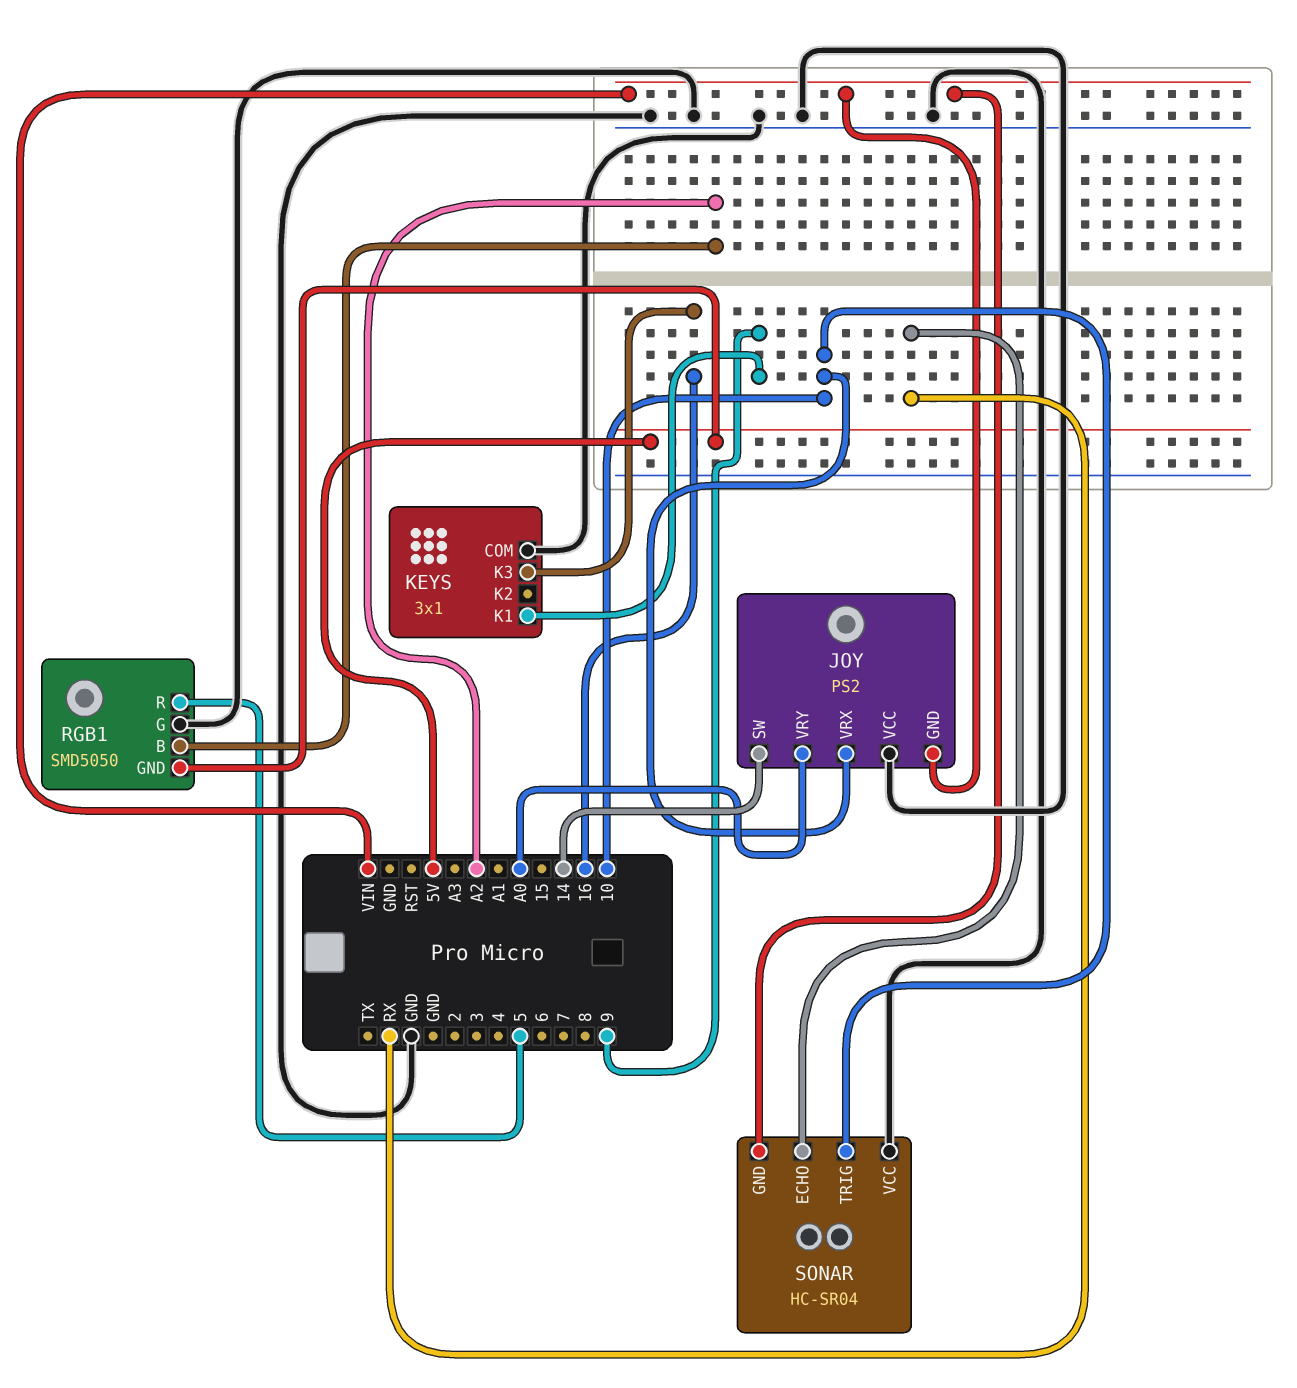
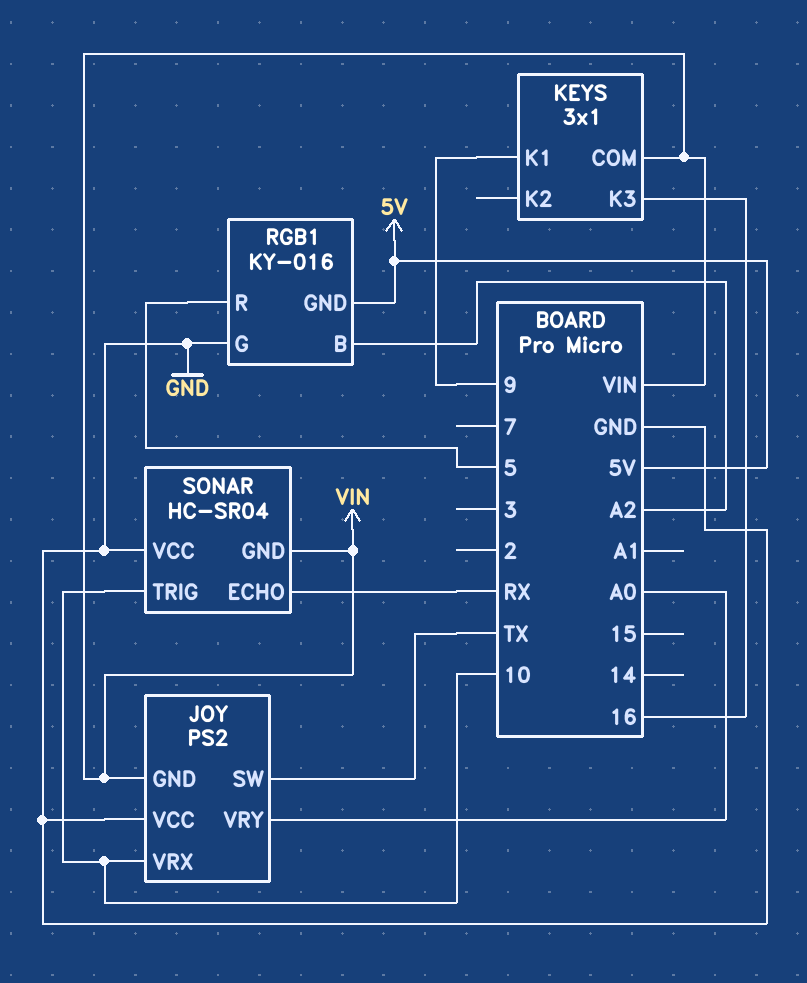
JOY pin SW: 14 -> TX
KEYS pin COM: GND -> VIN
RGB1: SMD5050 -> KY-016

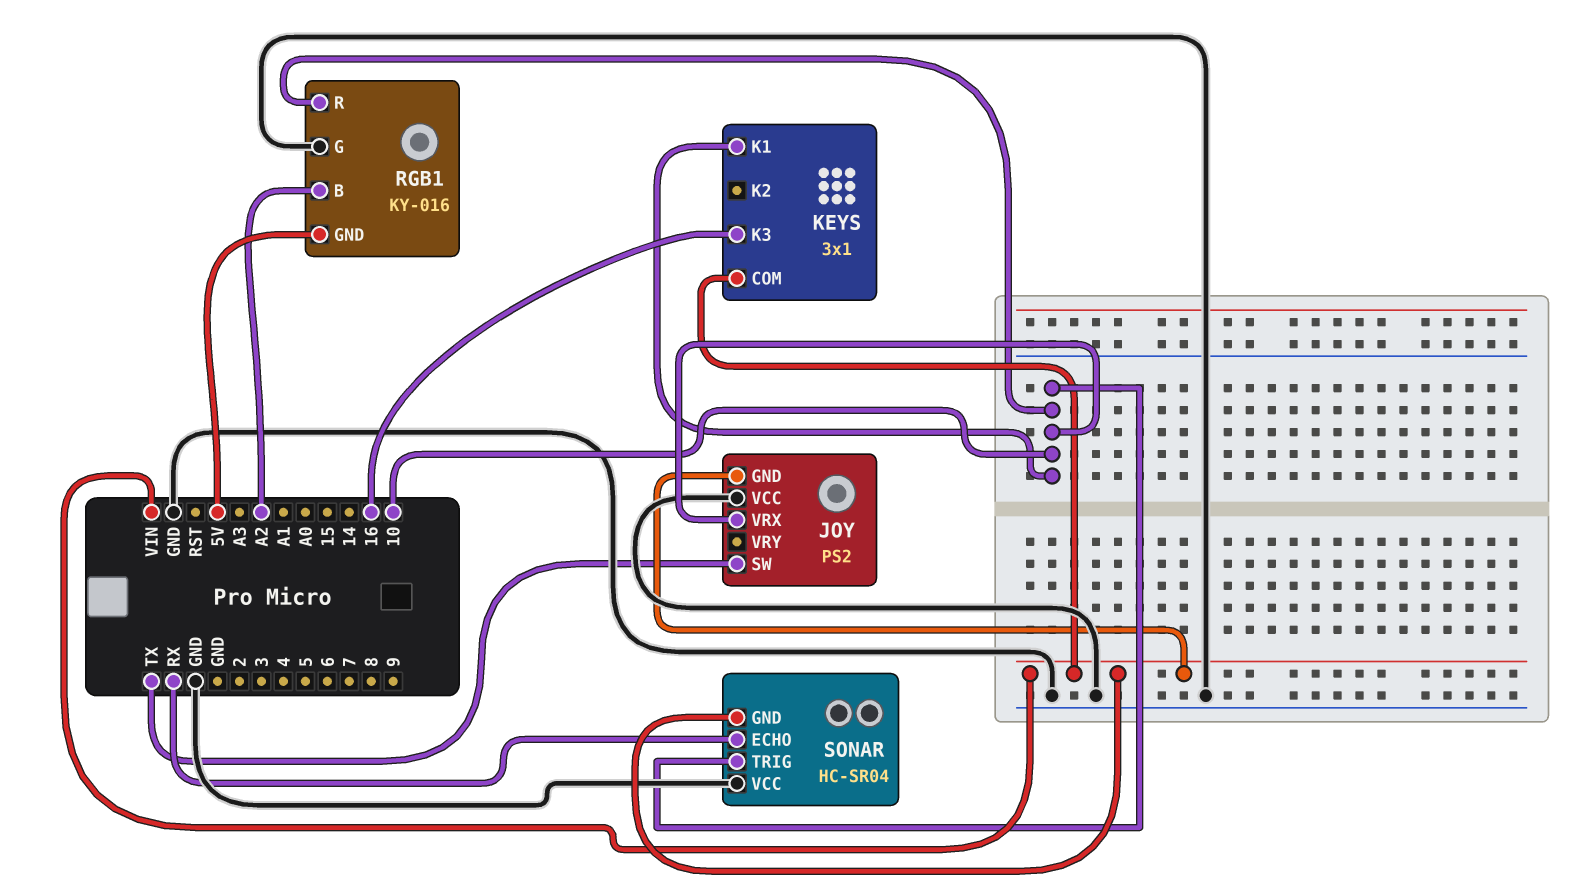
JOY pin VRY: A0 -> none
KEYS pin K1: 9 -> 10
RGB1 pin R: 5 -> 10

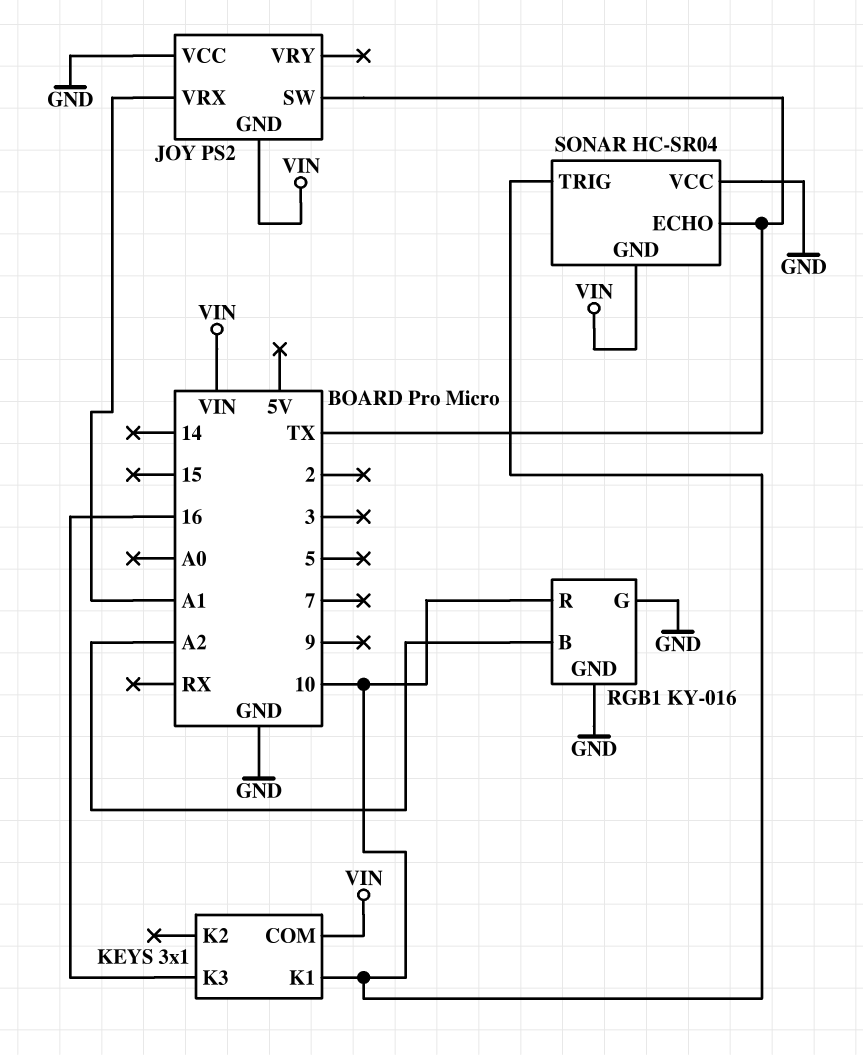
JOY pin VRX: 10 -> A1
RGB1 pin GND: 5V -> GND
SONAR pin ECHO: RX -> TX

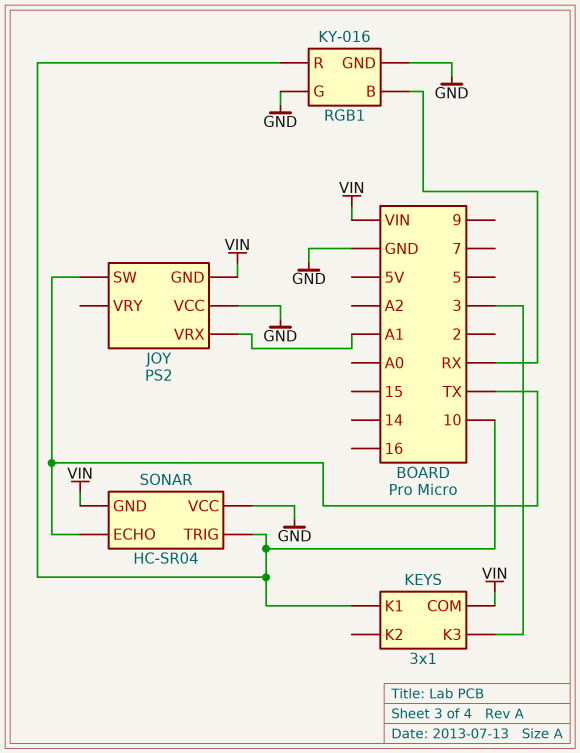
KEYS pin K3: 16 -> 3
RGB1 pin B: A2 -> RX

